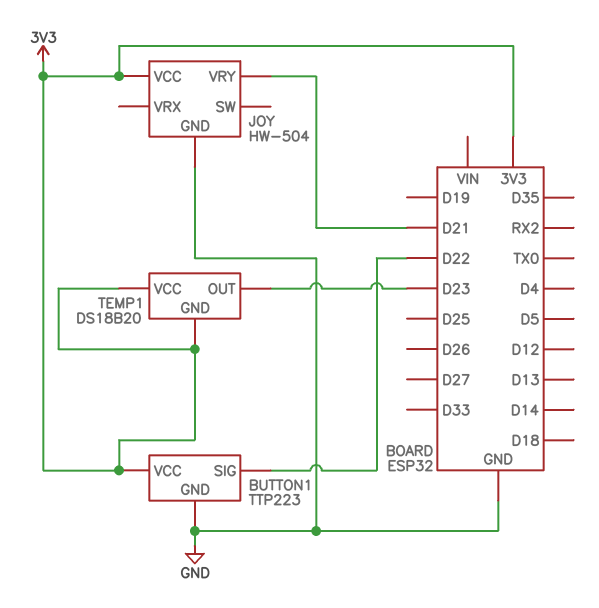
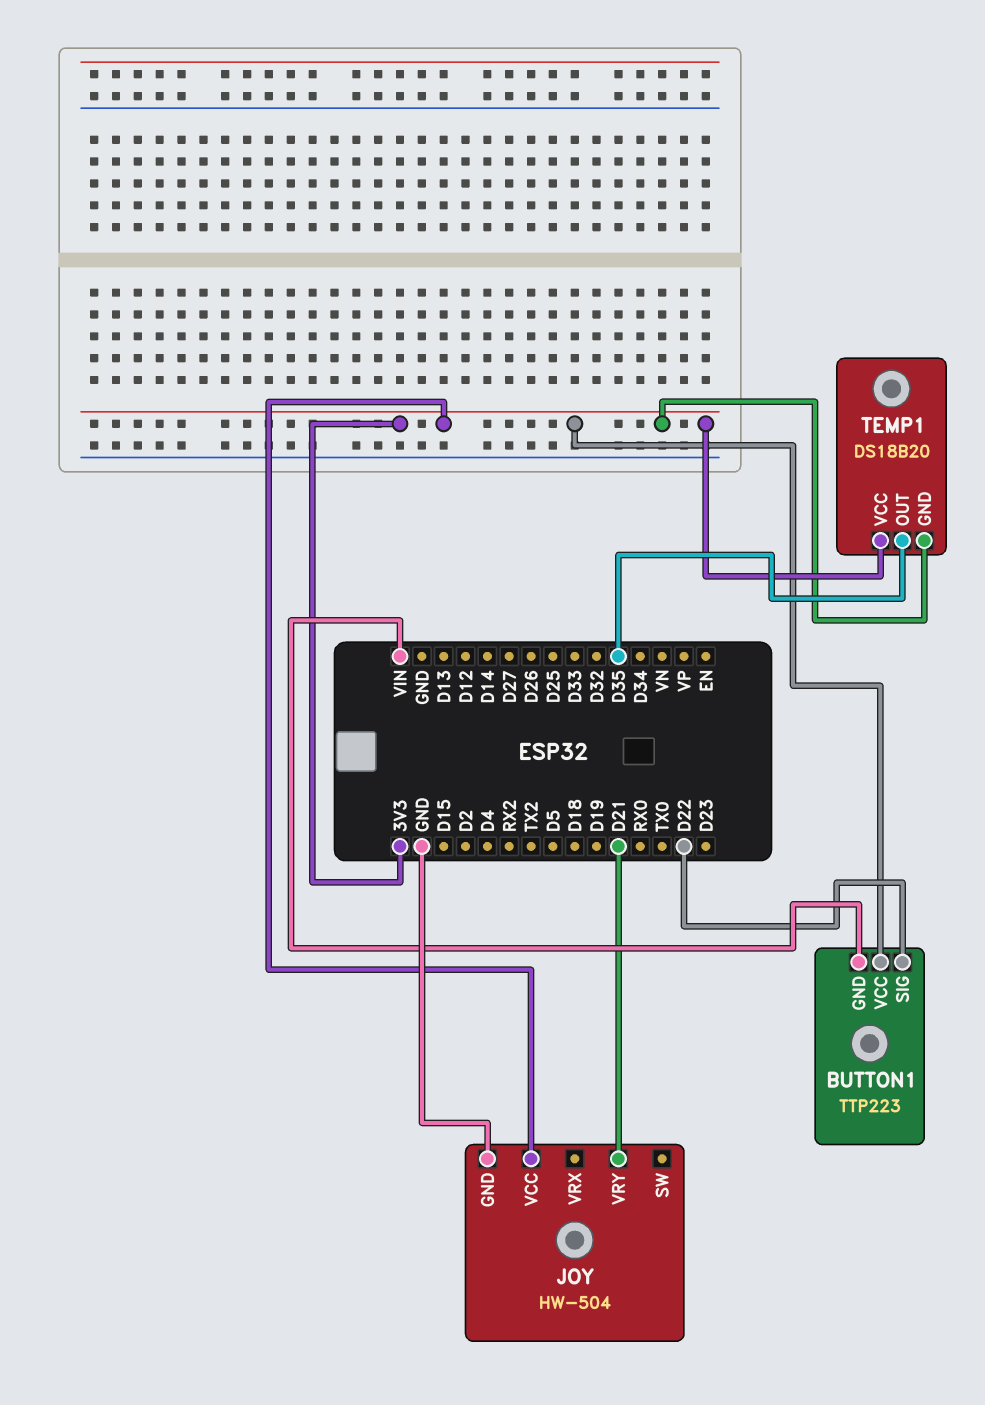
BUTTON1 pin GND: GND -> VIN
TEMP1 pin OUT: D23 -> D35

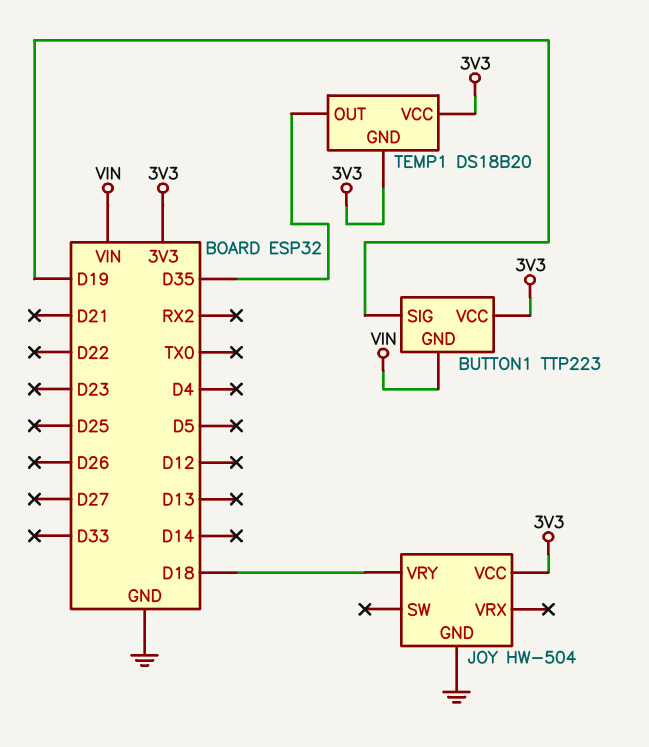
BUTTON1 pin SIG: D22 -> D19
JOY pin VRY: D21 -> D18

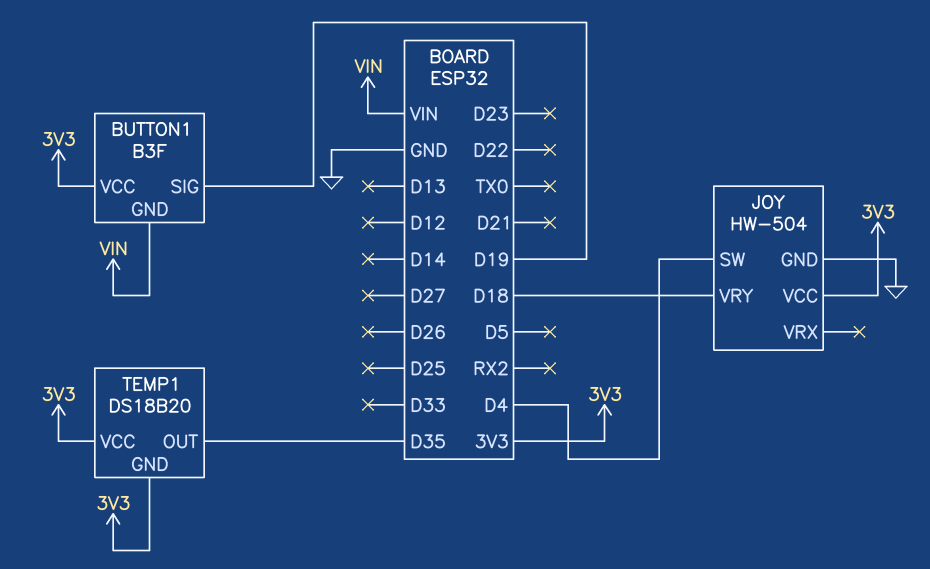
BUTTON1: TTP223 -> B3F
JOY pin SW: none -> D4

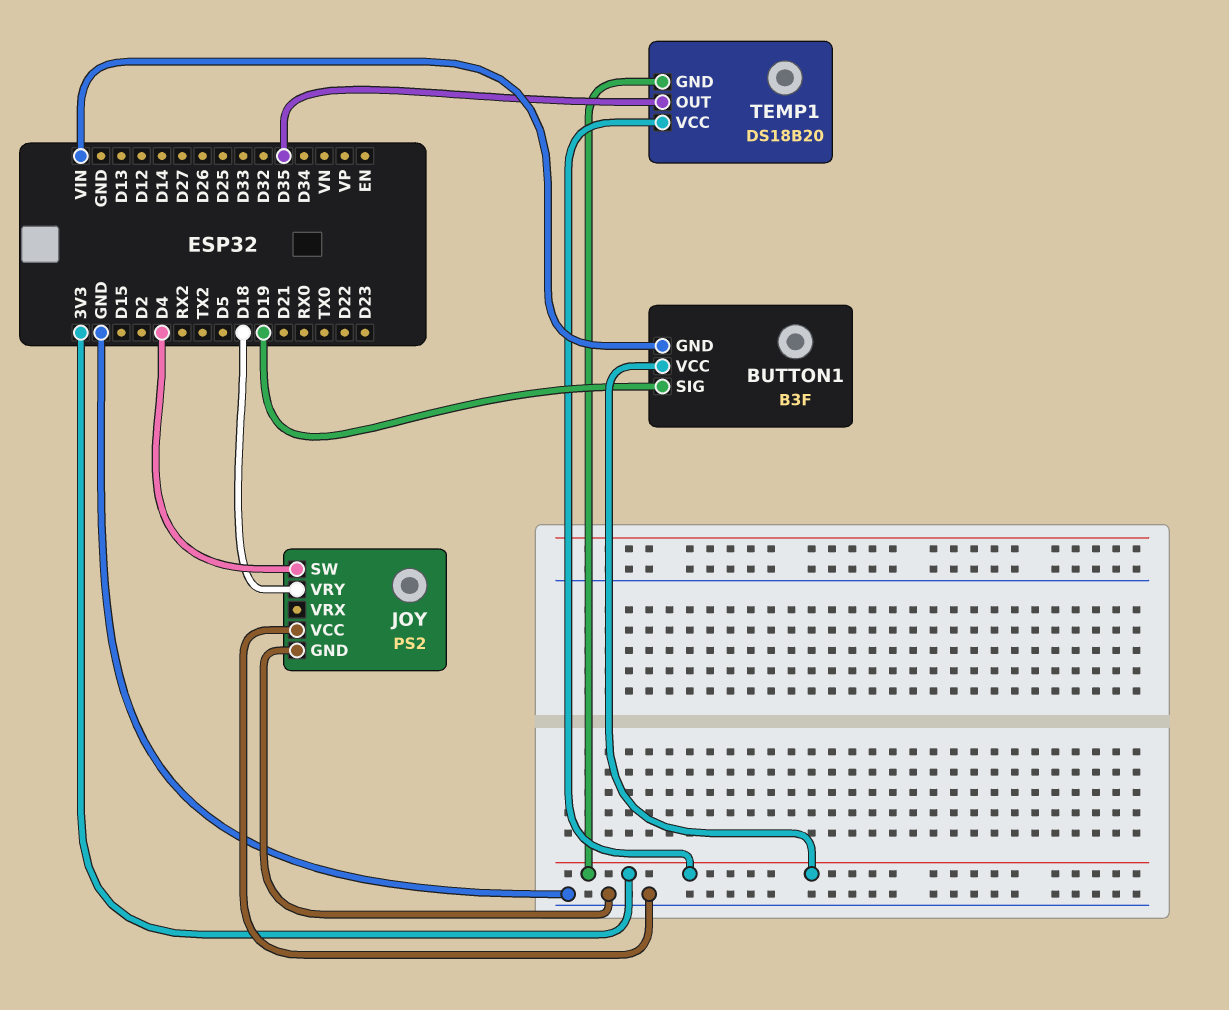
JOY: HW-504 -> PS2
JOY pin VCC: 3V3 -> GND

